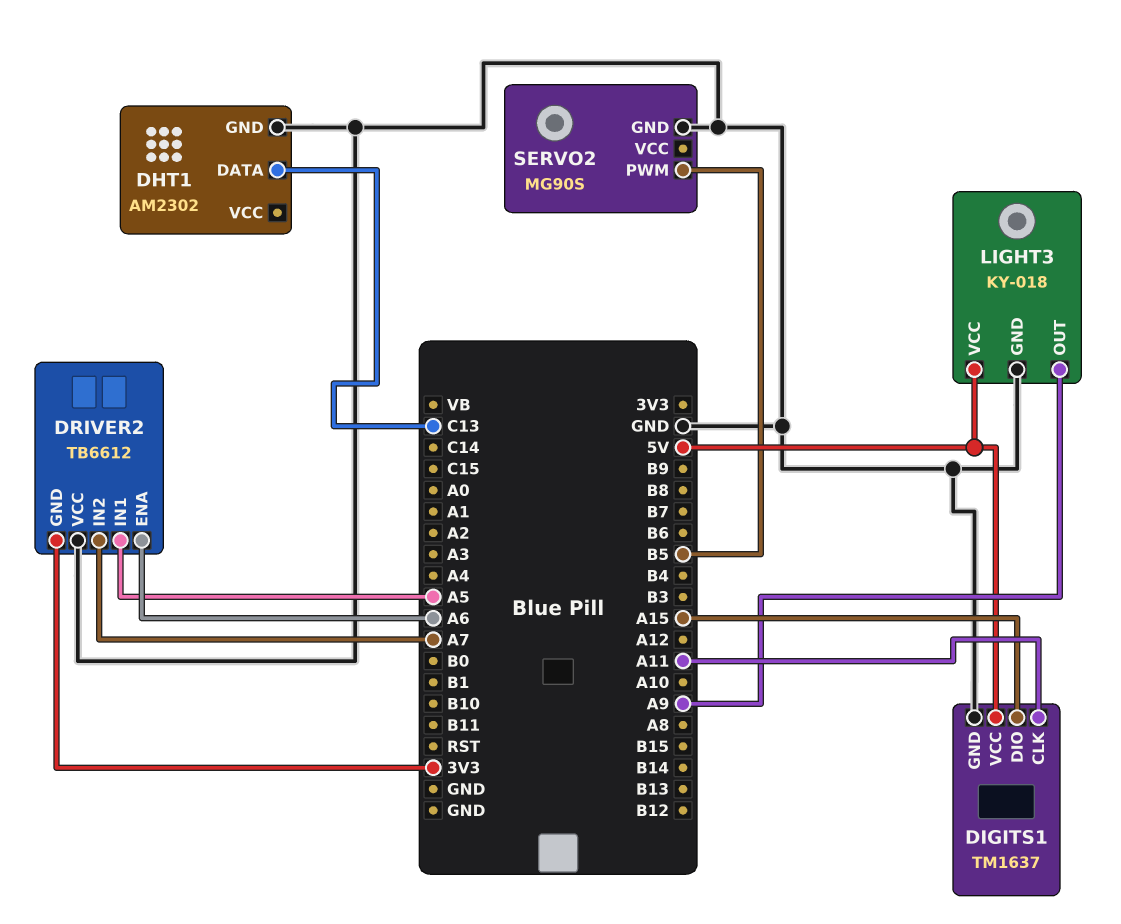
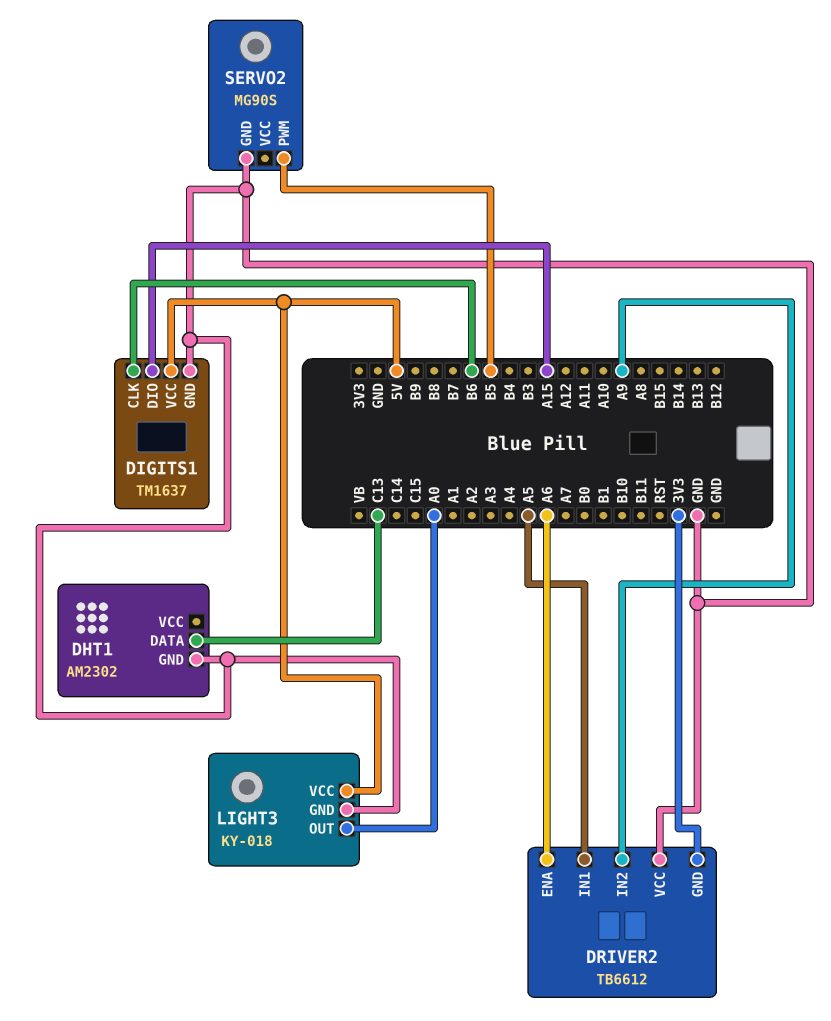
DIGITS1 pin CLK: A11 -> B6
DRIVER2 pin IN2: A7 -> A9
LIGHT3 pin OUT: A9 -> A0

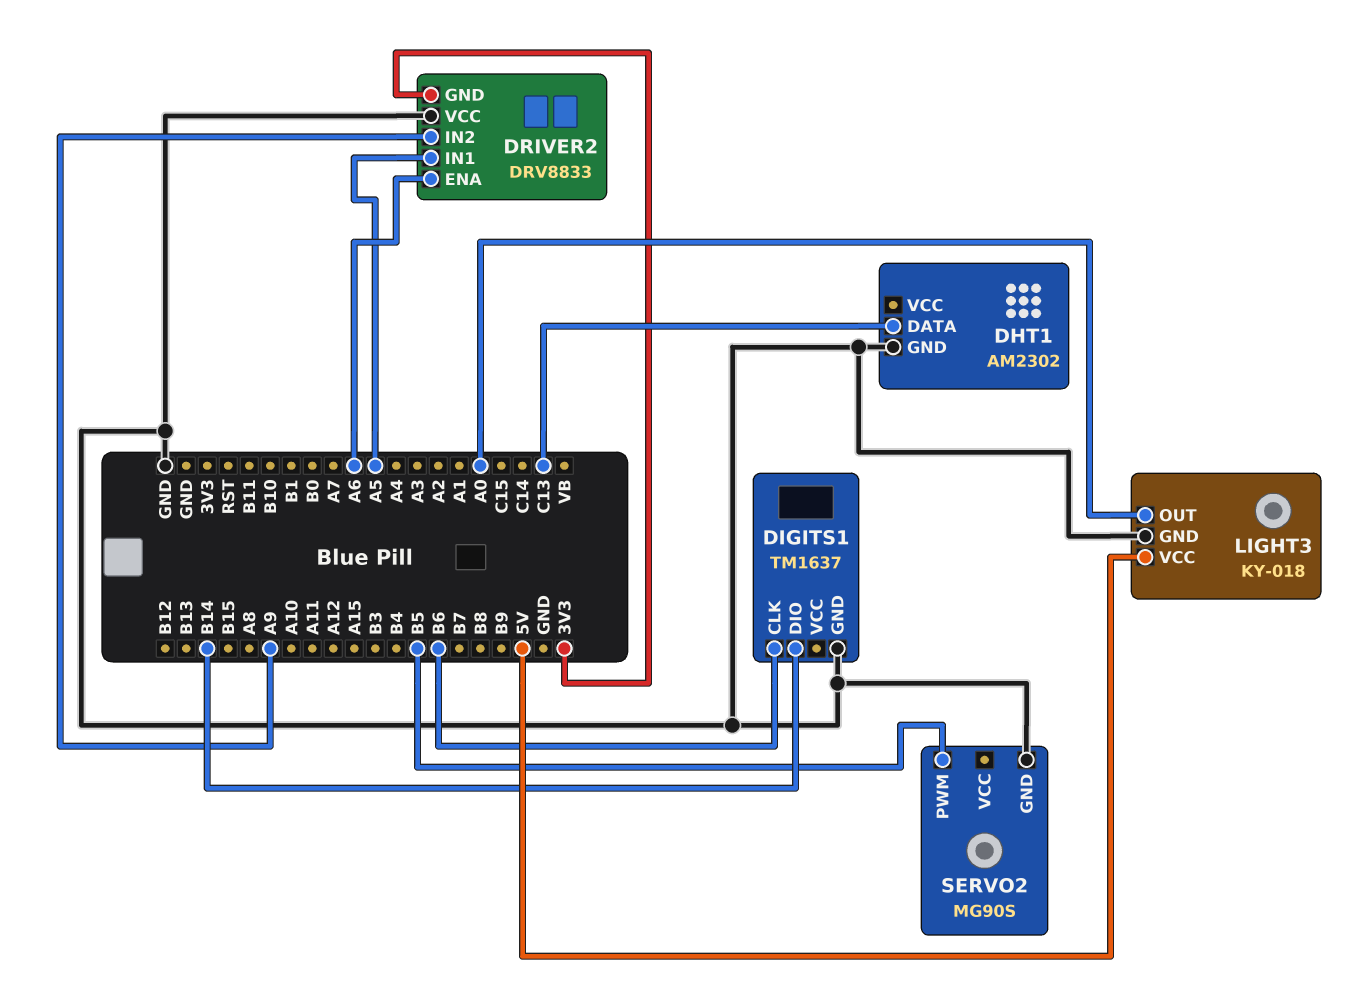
DIGITS1 pin DIO: A15 -> B14
DIGITS1 pin VCC: 5V -> none
DRIVER2: TB6612 -> DRV8833

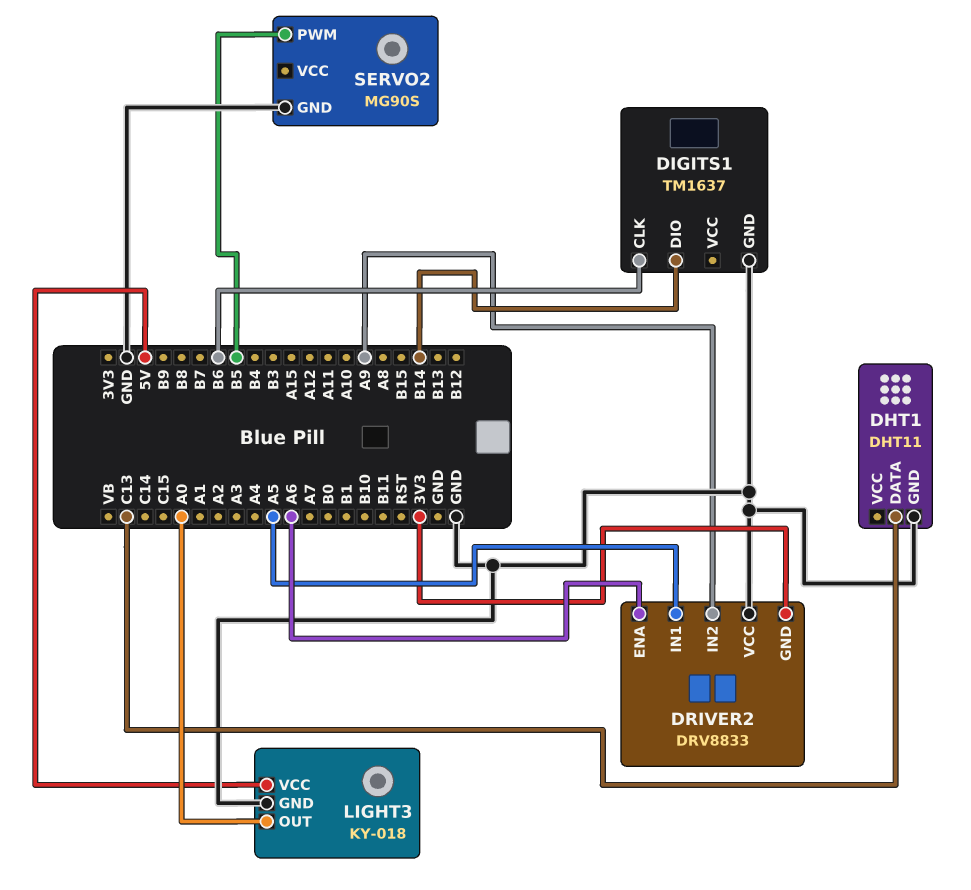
DHT1: AM2302 -> DHT11

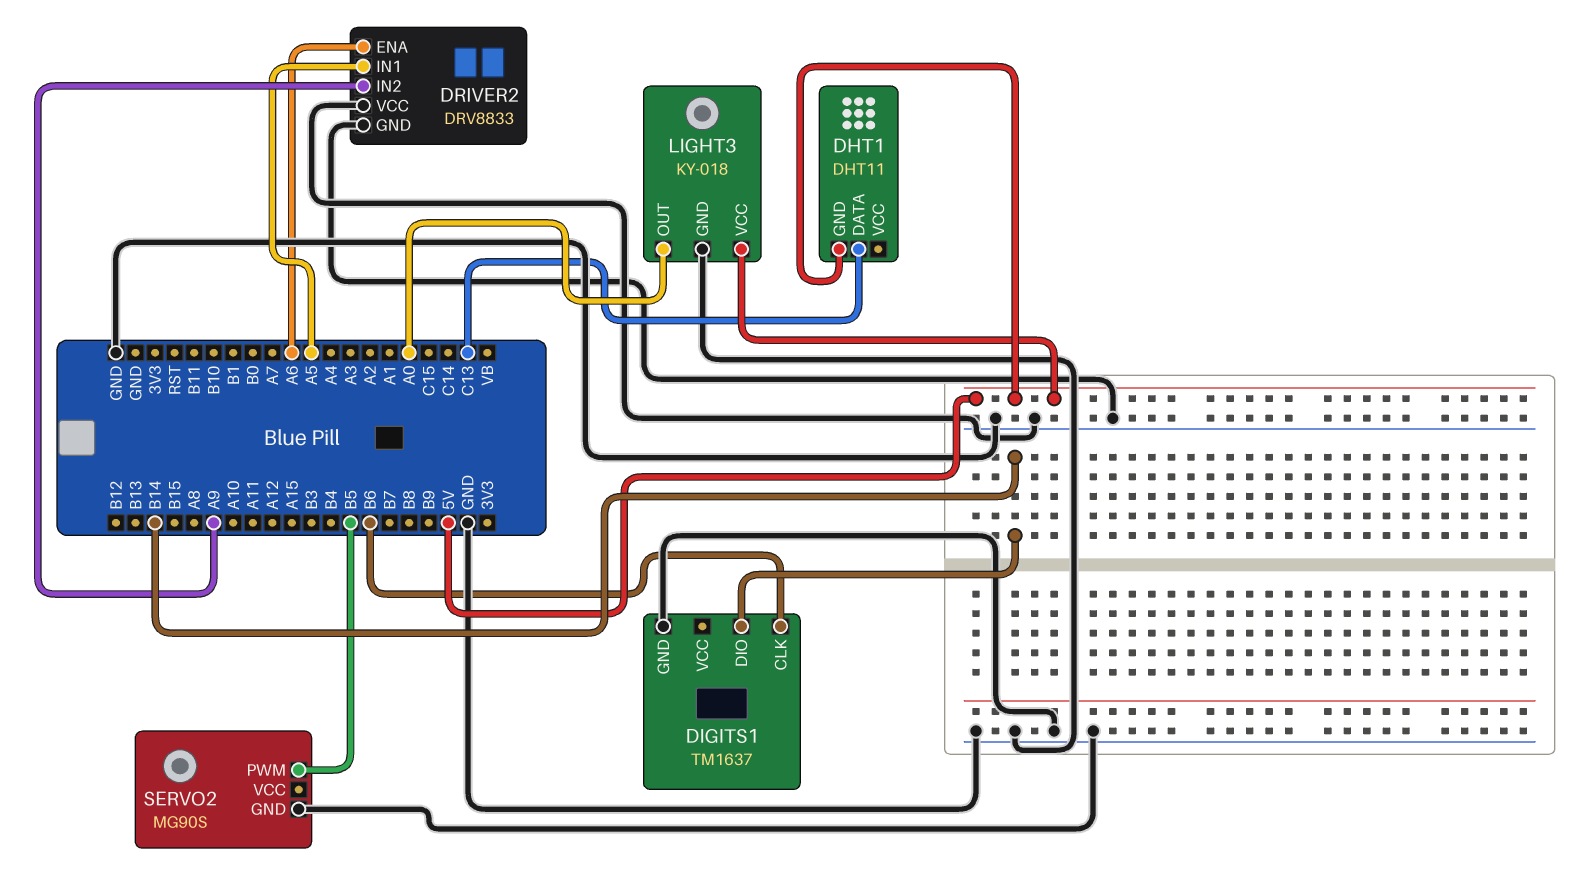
DHT1 pin GND: GND -> 5V
DRIVER2 pin GND: 3V3 -> GND

